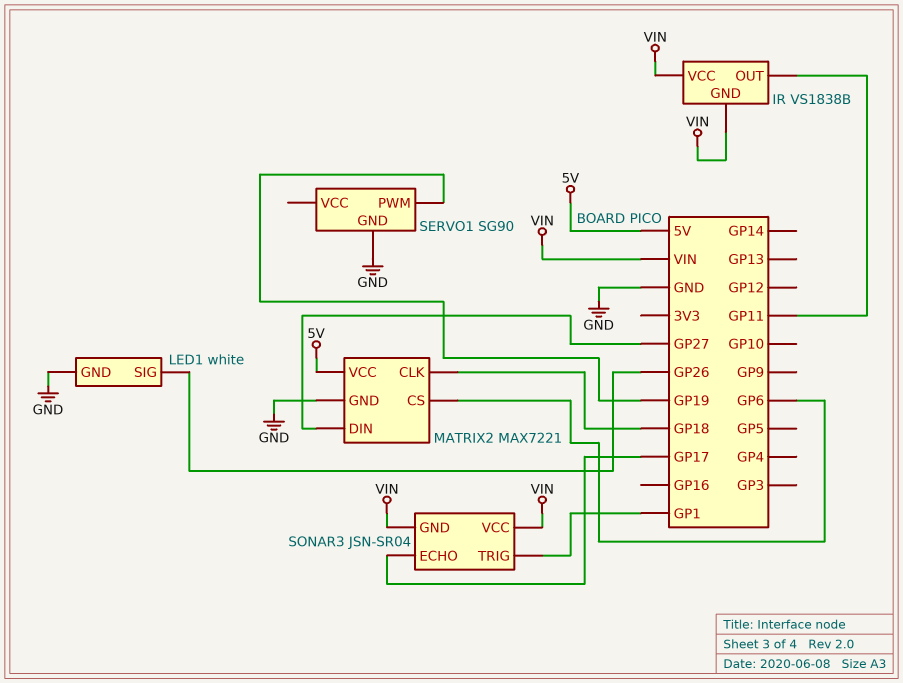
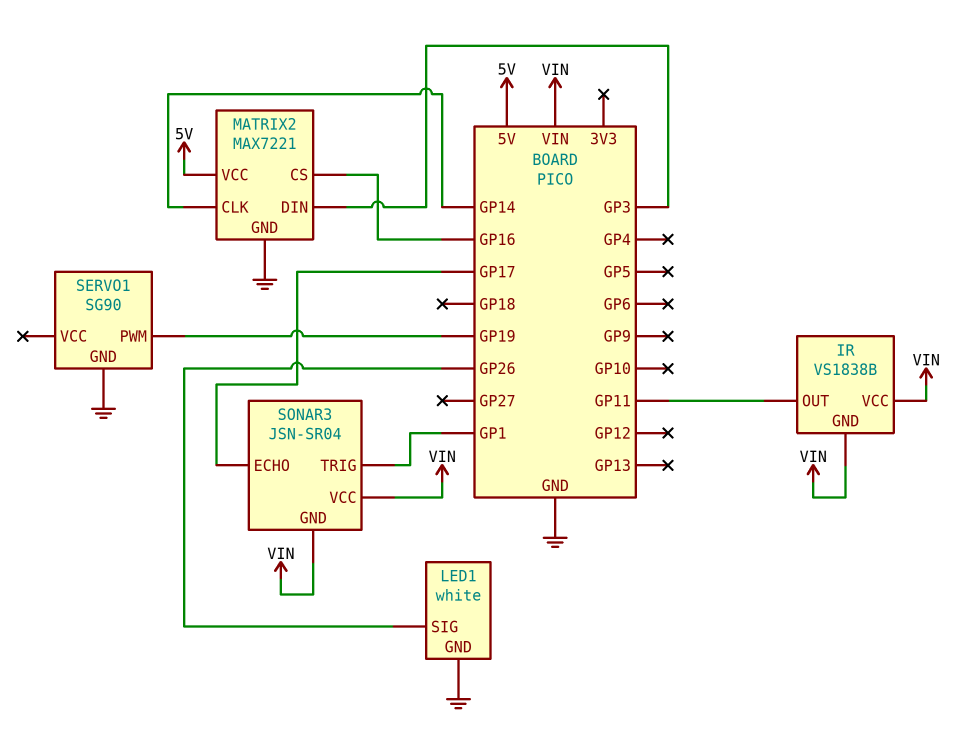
MATRIX2 pin CLK: GP18 -> GP14
MATRIX2 pin CS: GP6 -> GP16
MATRIX2 pin DIN: GP27 -> GP3

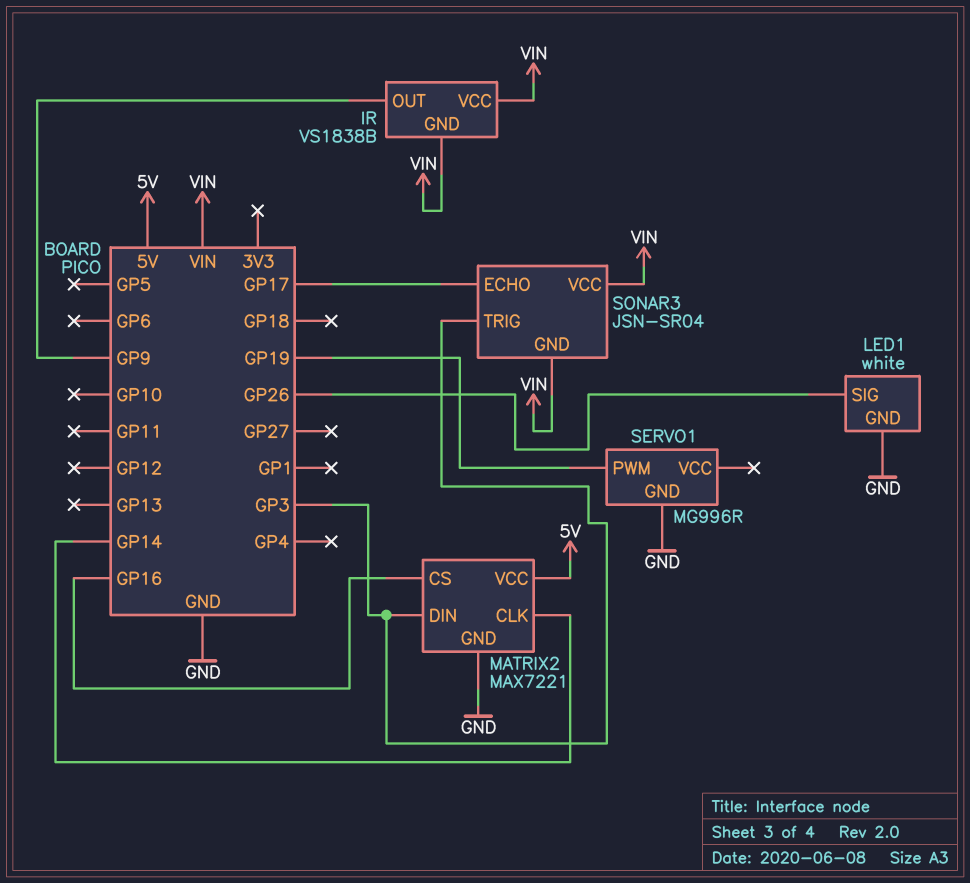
IR pin OUT: GP11 -> GP9
SERVO1: SG90 -> MG996R
SONAR3 pin TRIG: GP1 -> GP3

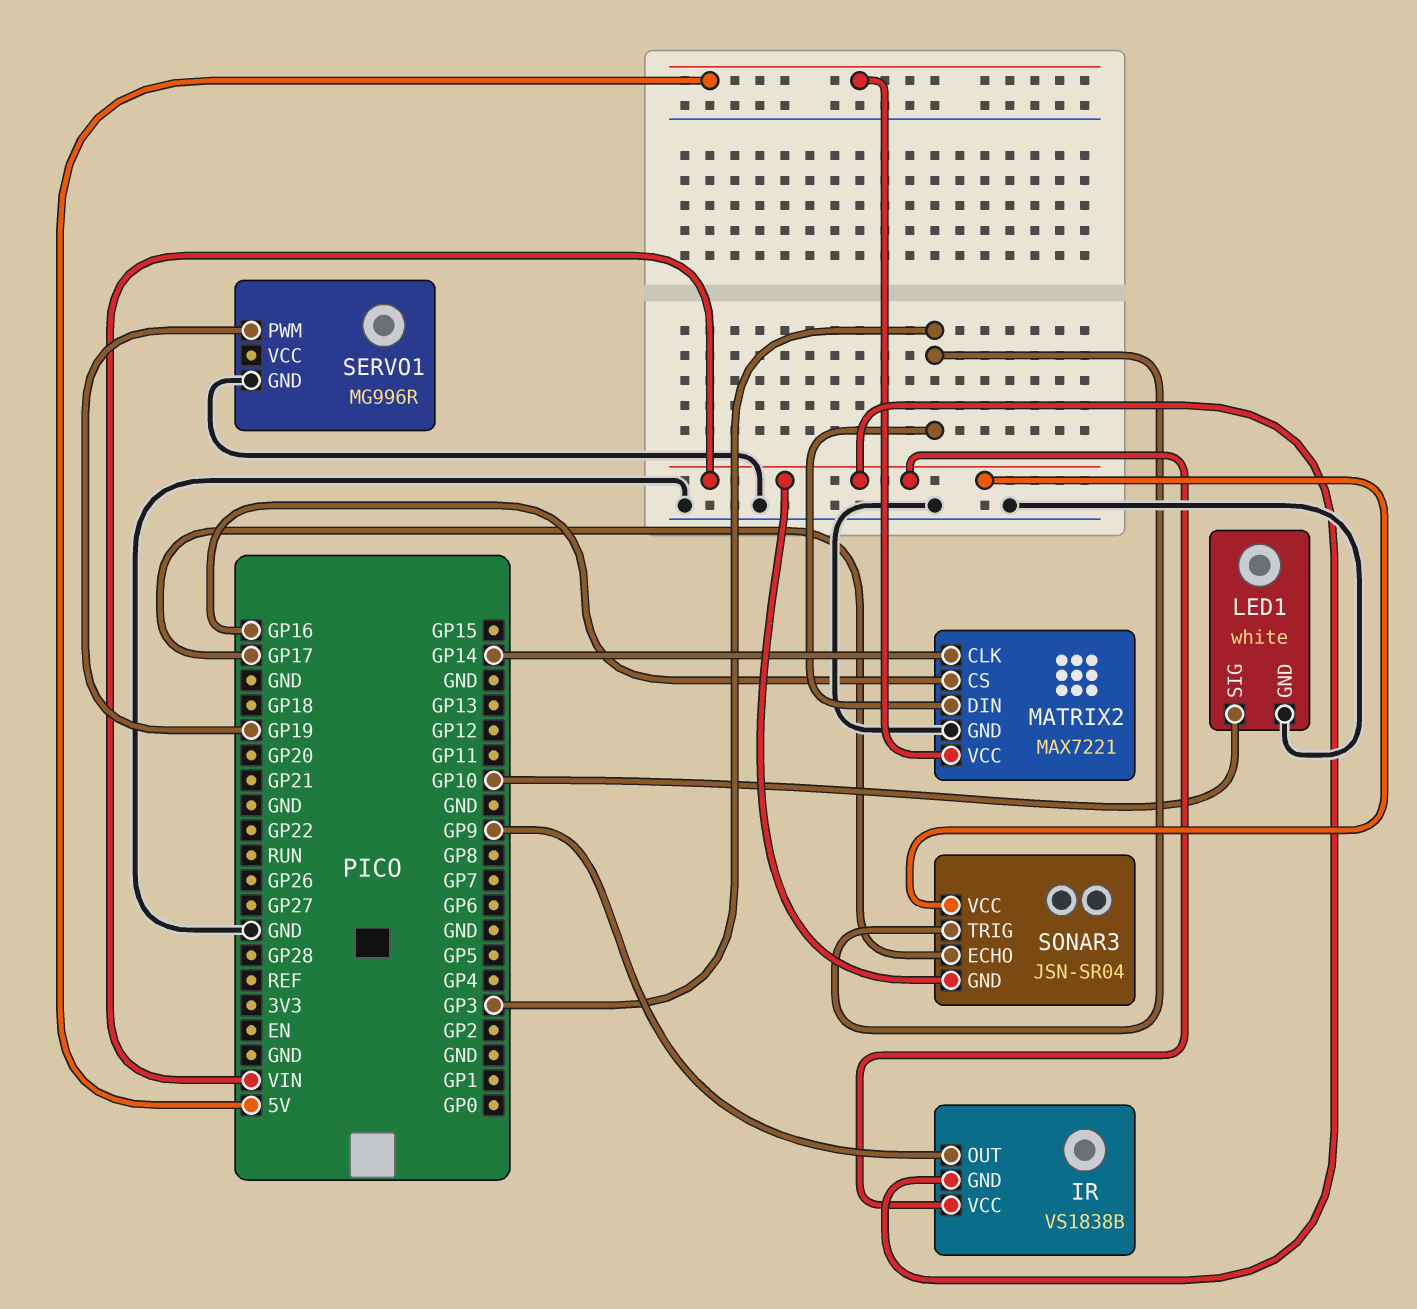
LED1 pin SIG: GP26 -> GP10

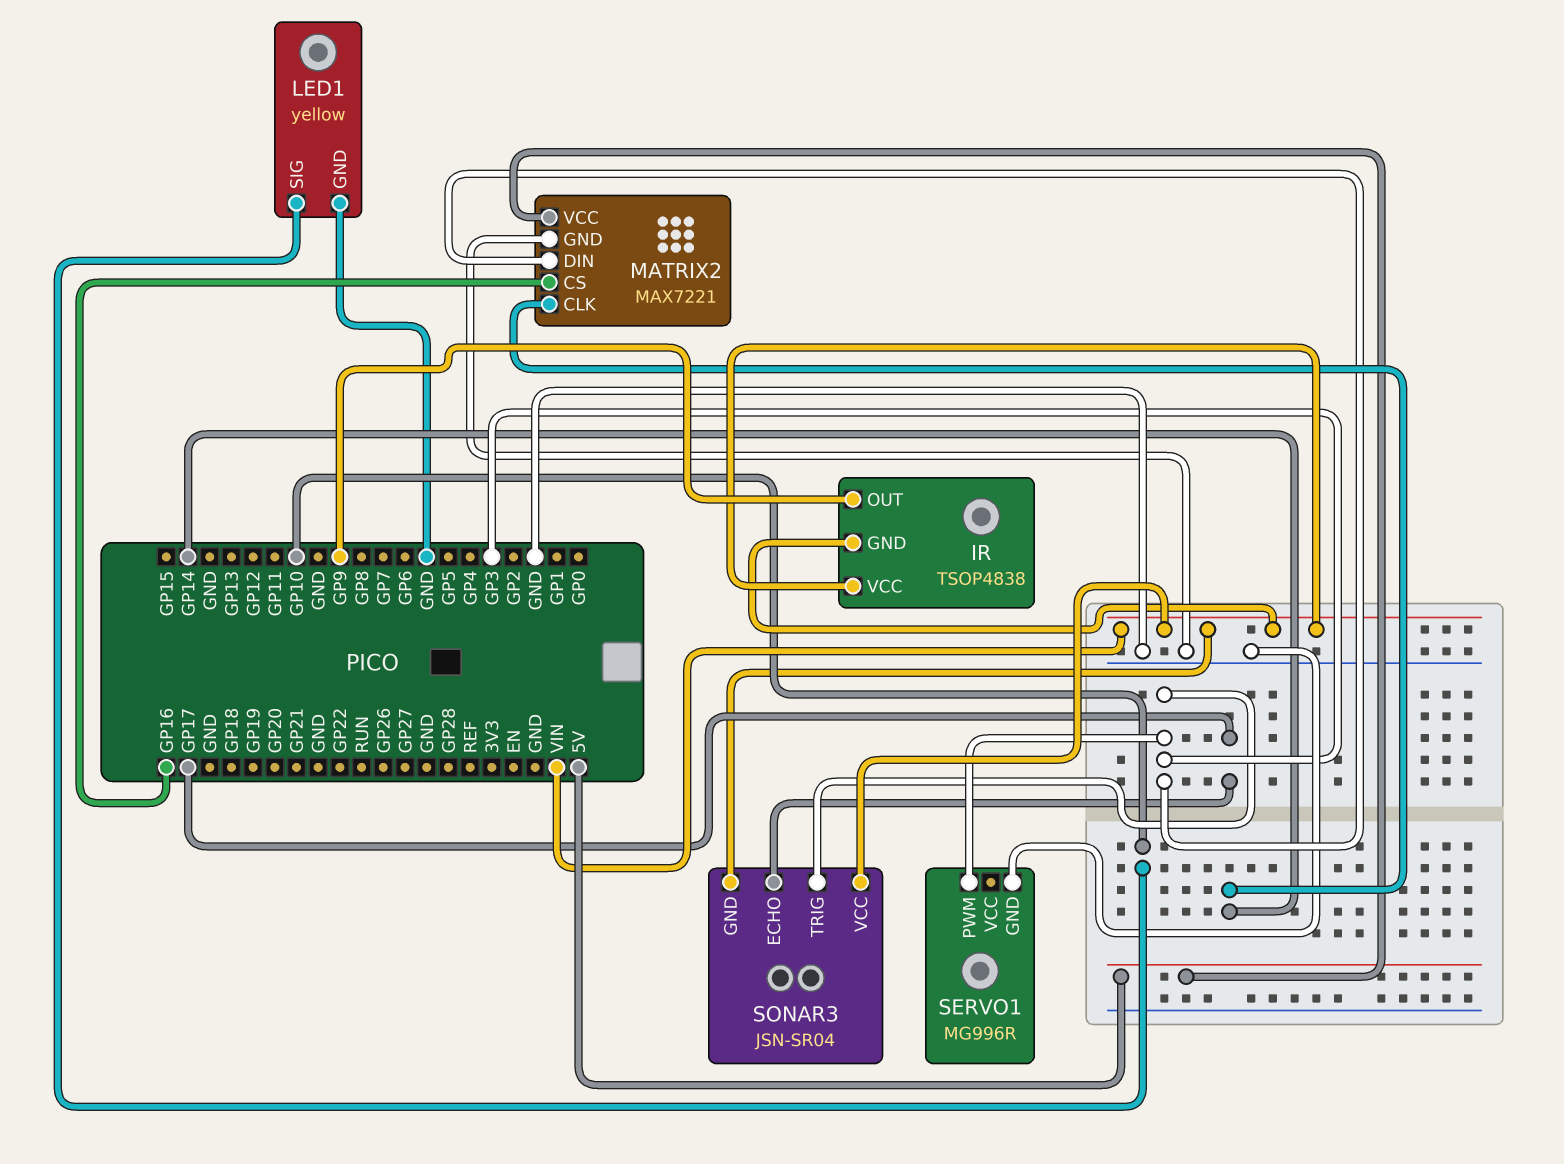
IR: VS1838B -> TSOP4838
LED1: white -> yellow
SERVO1 pin PWM: GP19 -> GP3

